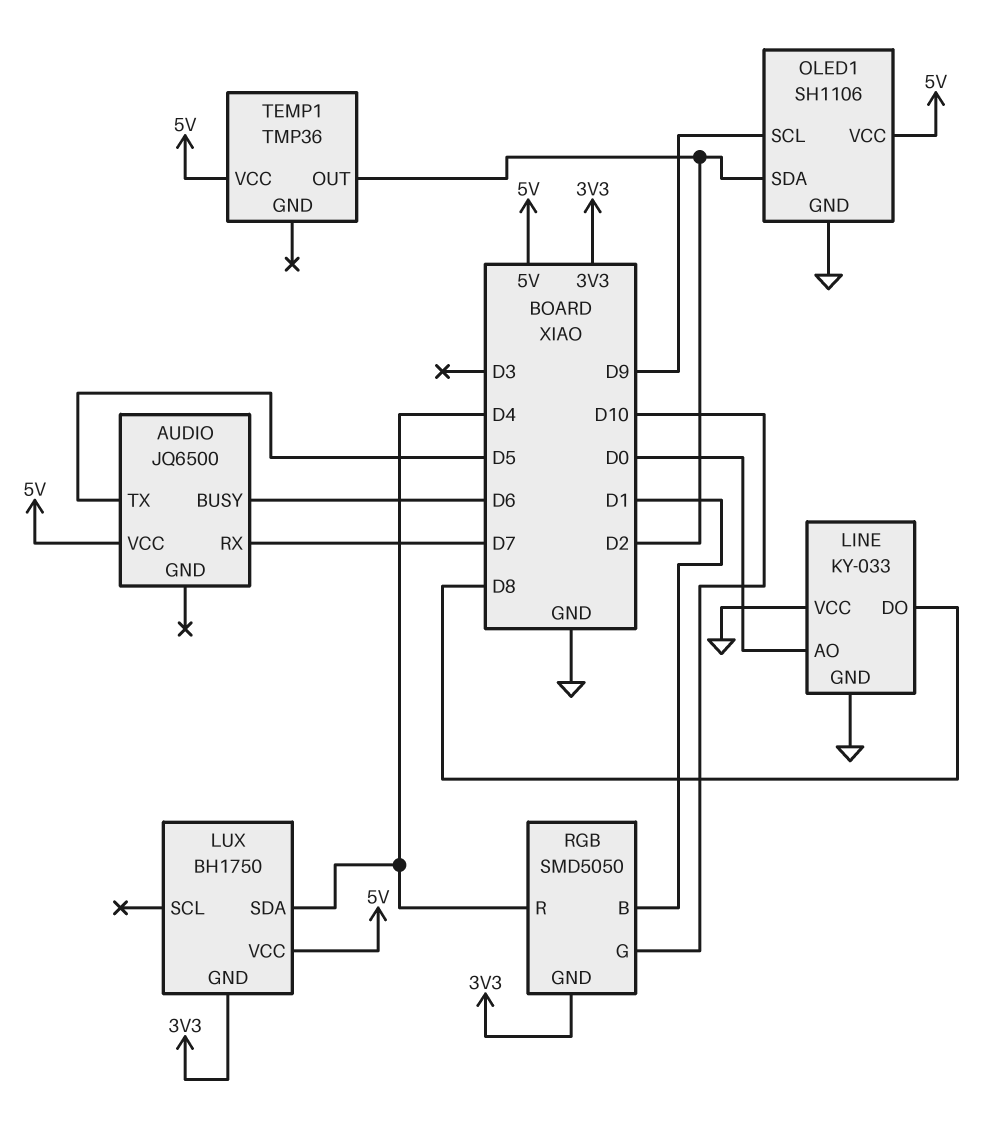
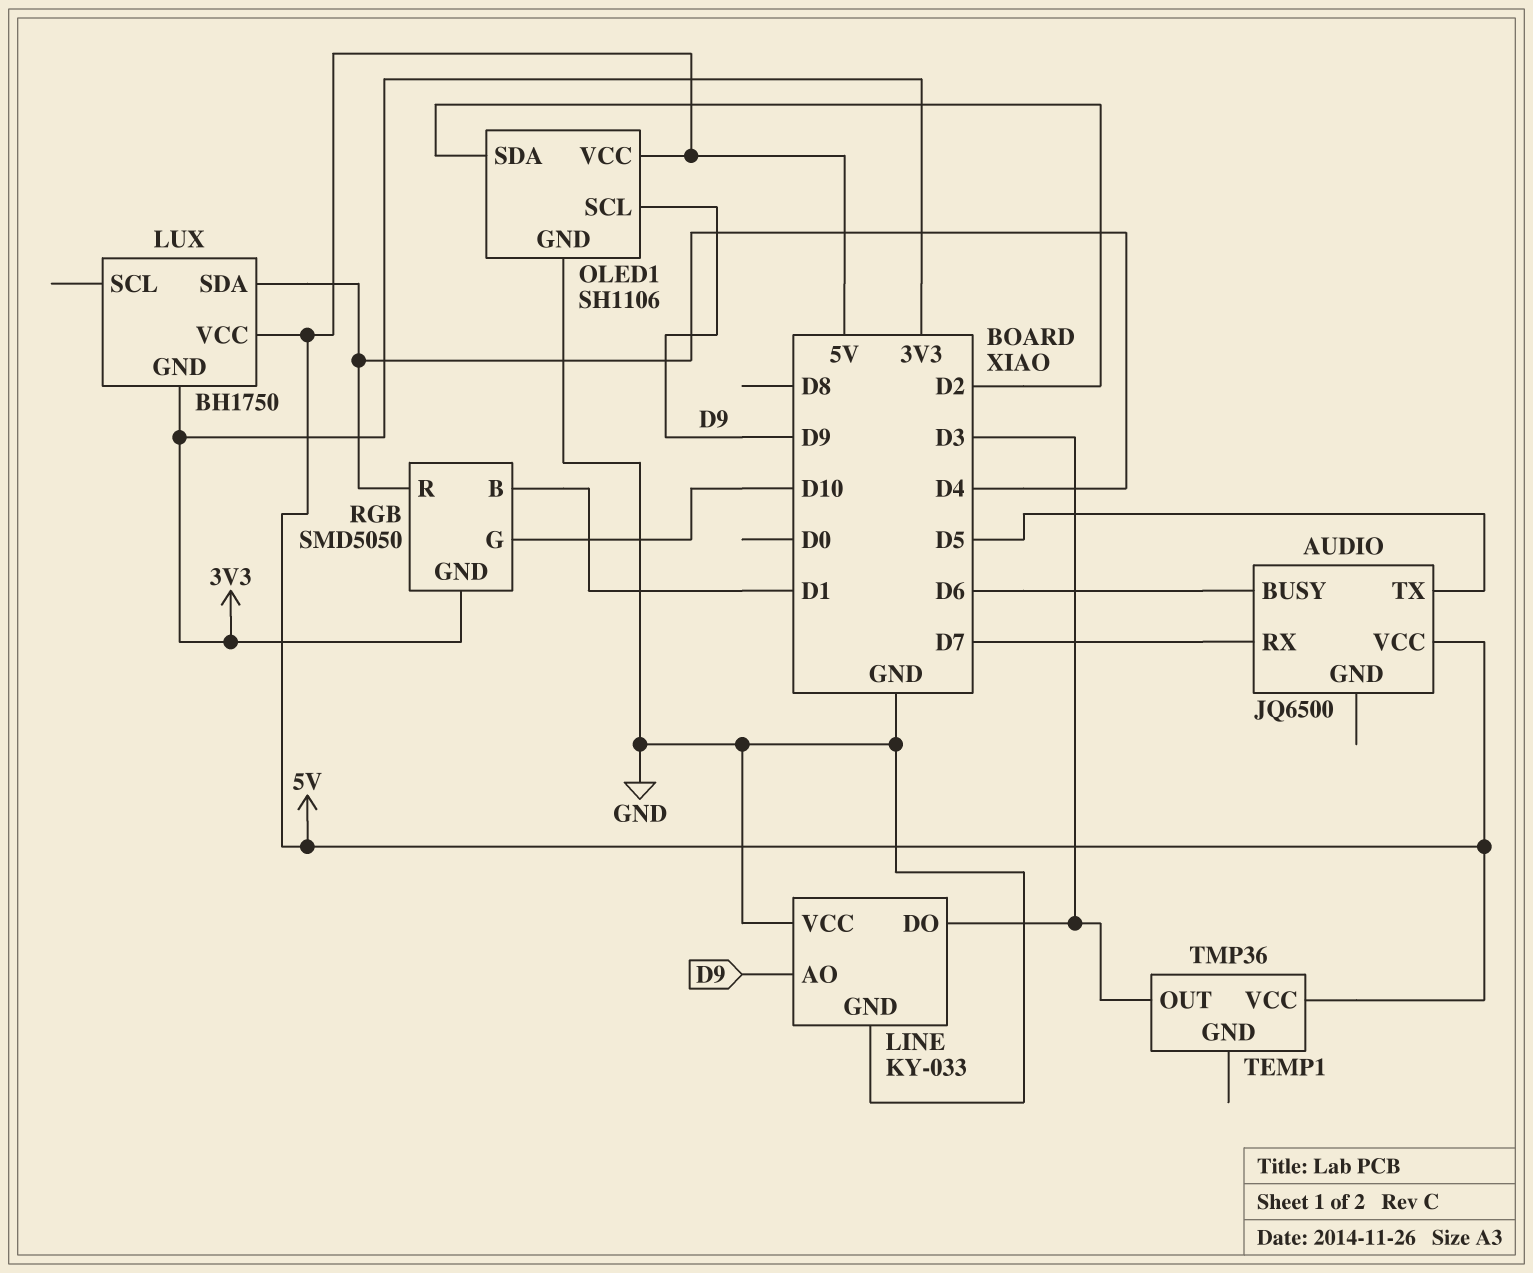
LINE pin AO: D0 -> D9
LINE pin DO: D8 -> D3
TEMP1 pin OUT: D2 -> D3

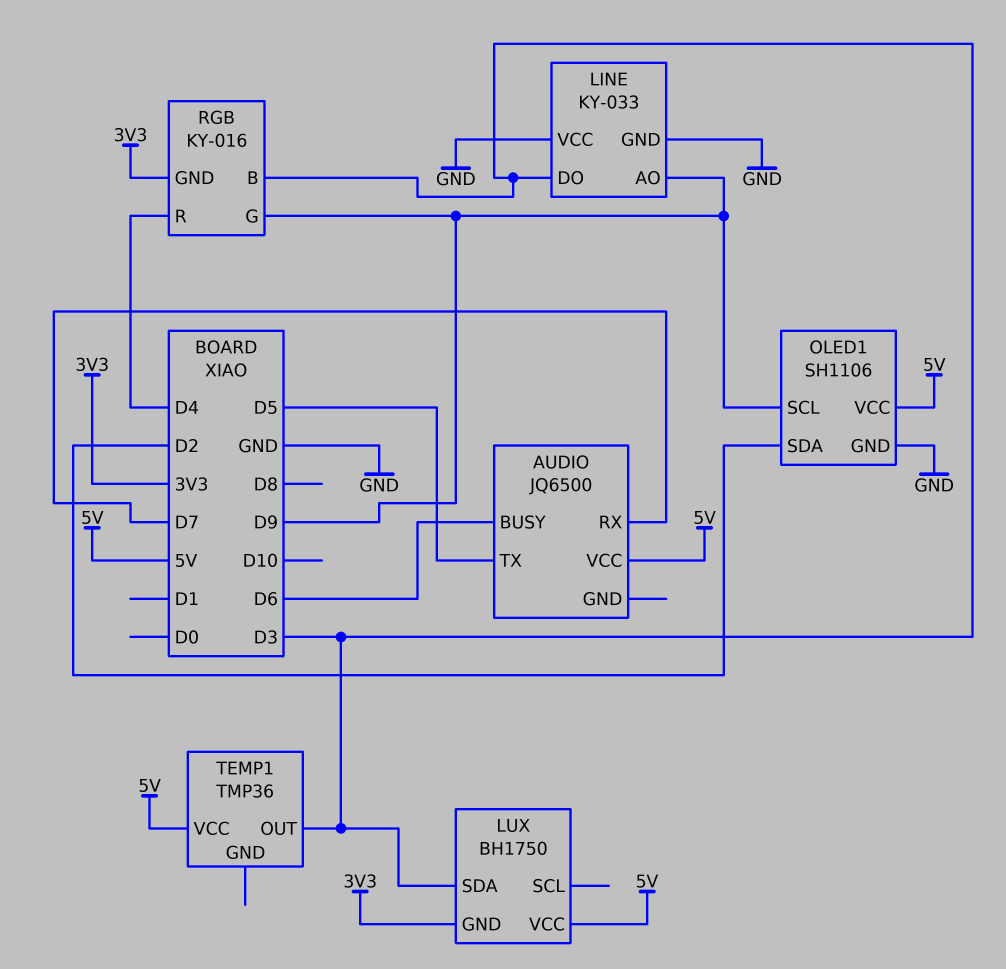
LUX pin SDA: D4 -> D3
RGB: SMD5050 -> KY-016
RGB pin B: D1 -> D3
RGB pin G: D10 -> D9

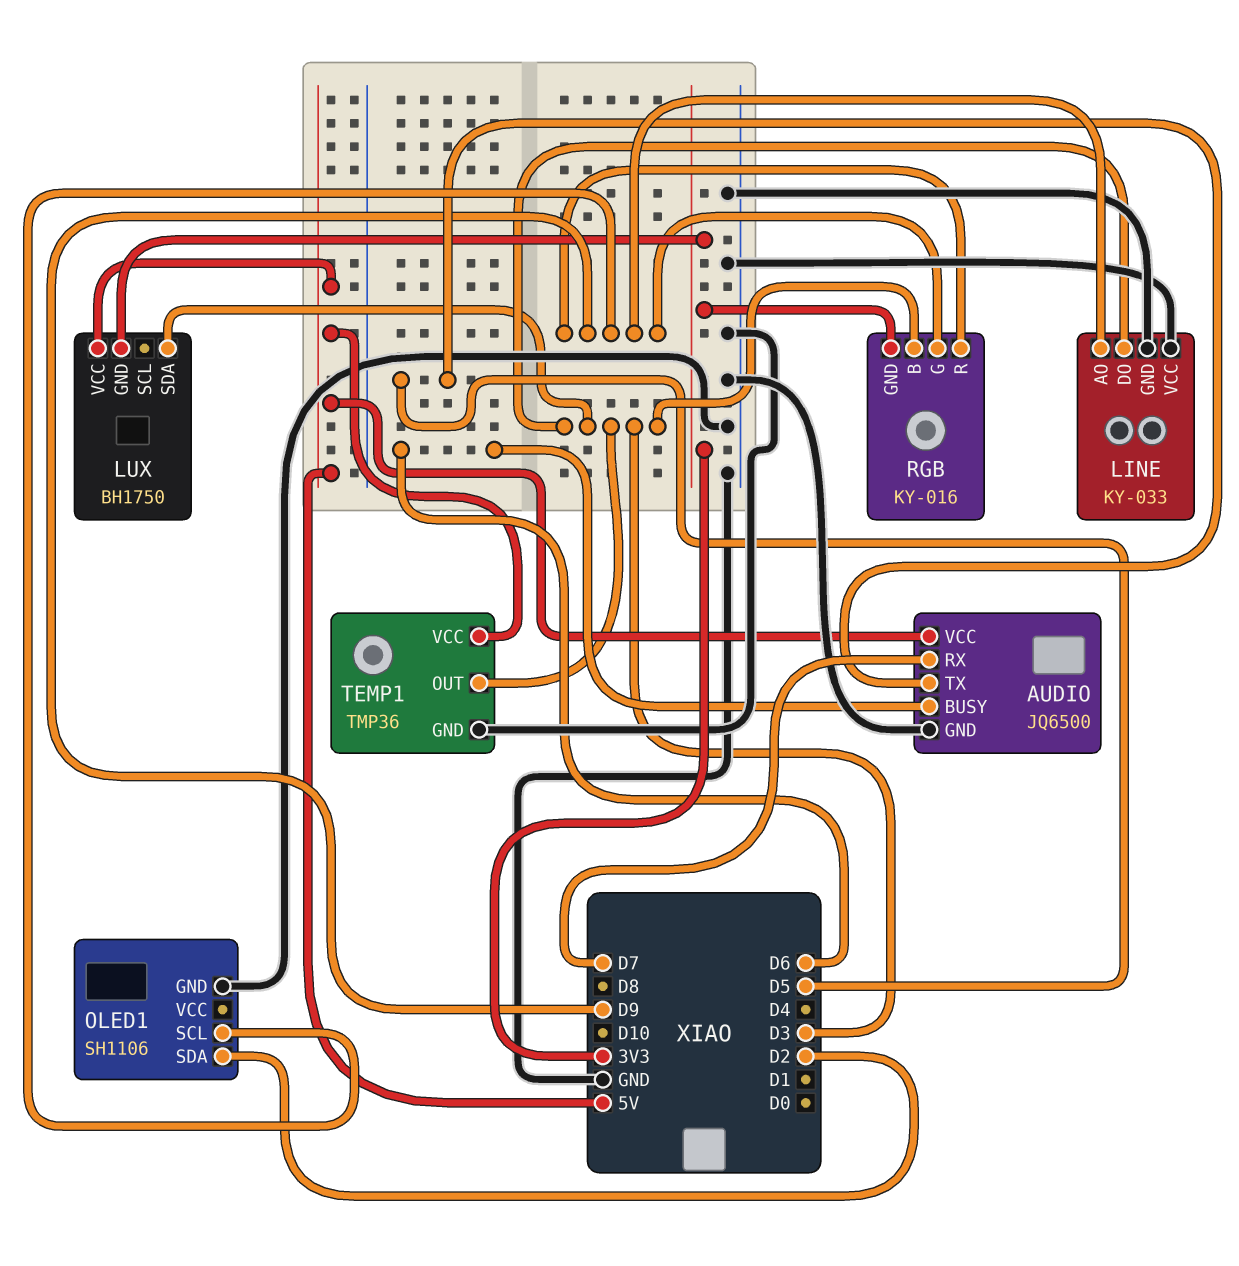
AUDIO pin GND: none -> GND
OLED1 pin VCC: 5V -> none
RGB pin R: D4 -> D9
TEMP1 pin GND: none -> GND

